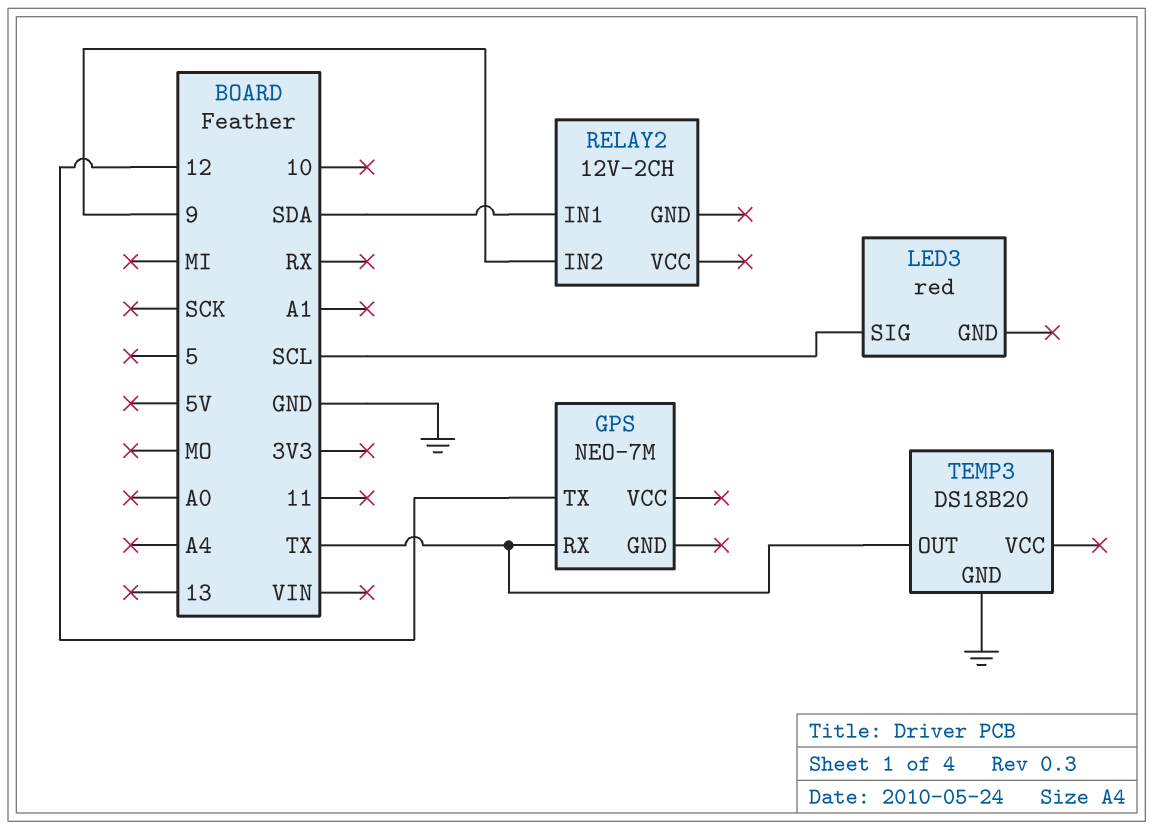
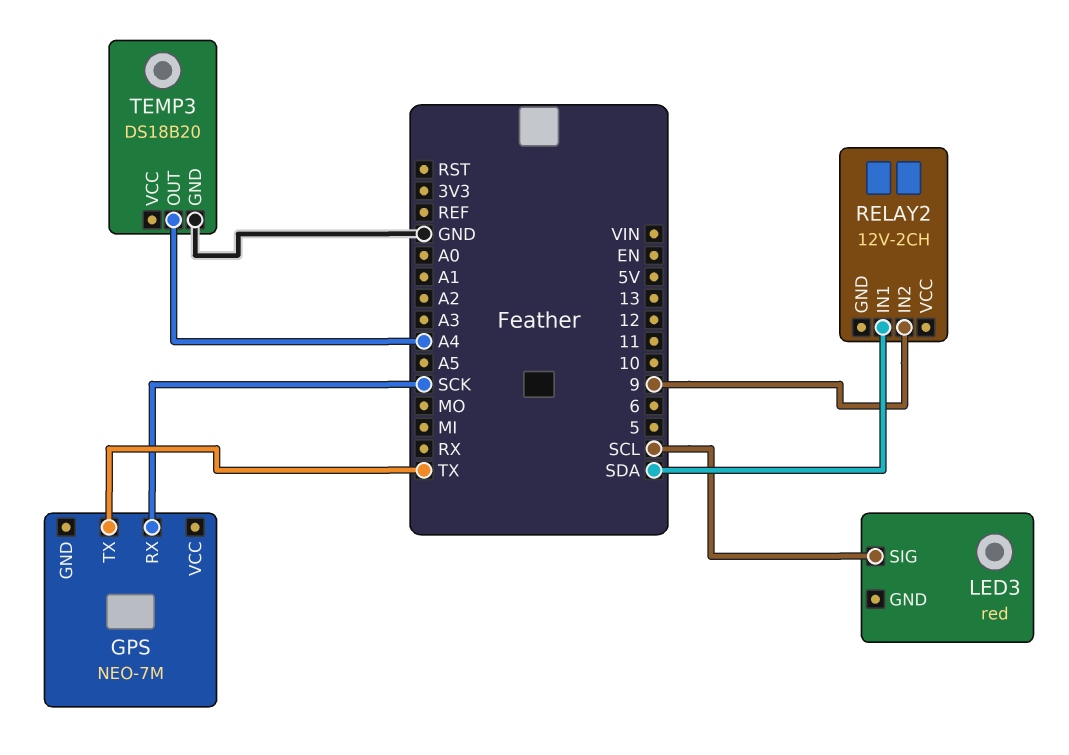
GPS pin RX: TX -> SCK
GPS pin TX: 12 -> TX
TEMP3 pin OUT: TX -> A4

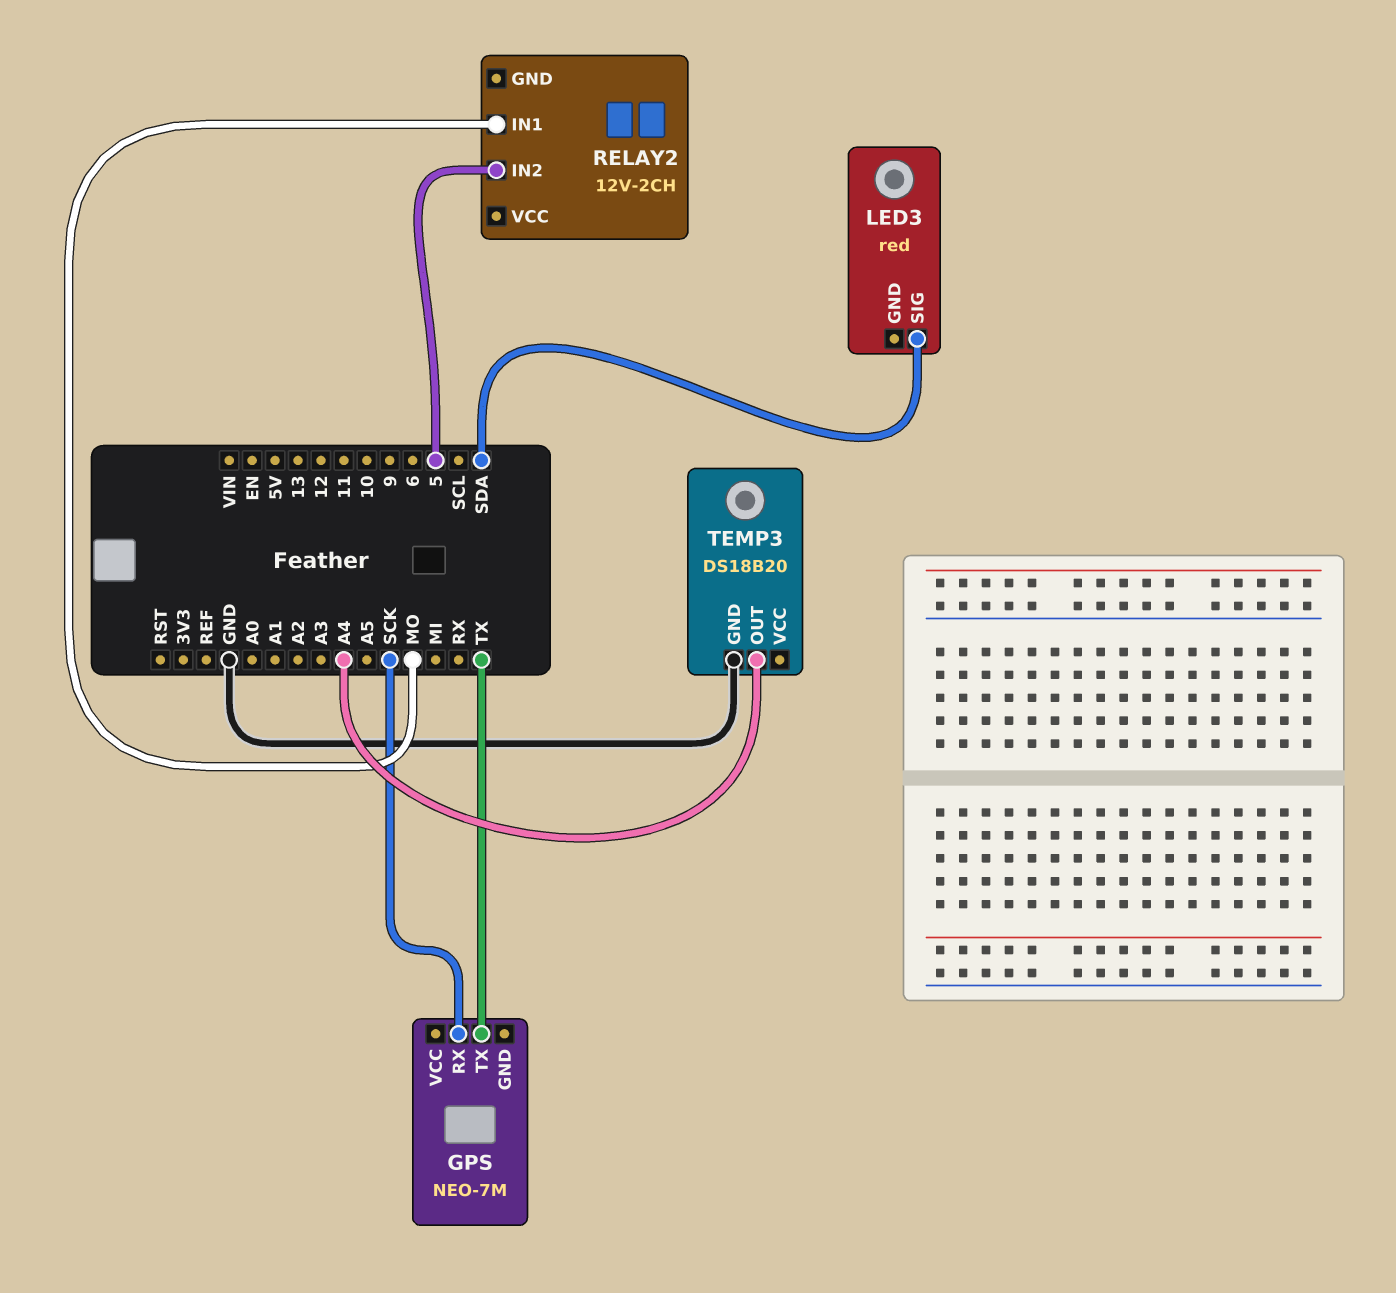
LED3 pin SIG: SCL -> SDA
RELAY2 pin IN1: SDA -> MO
RELAY2 pin IN2: 9 -> 5

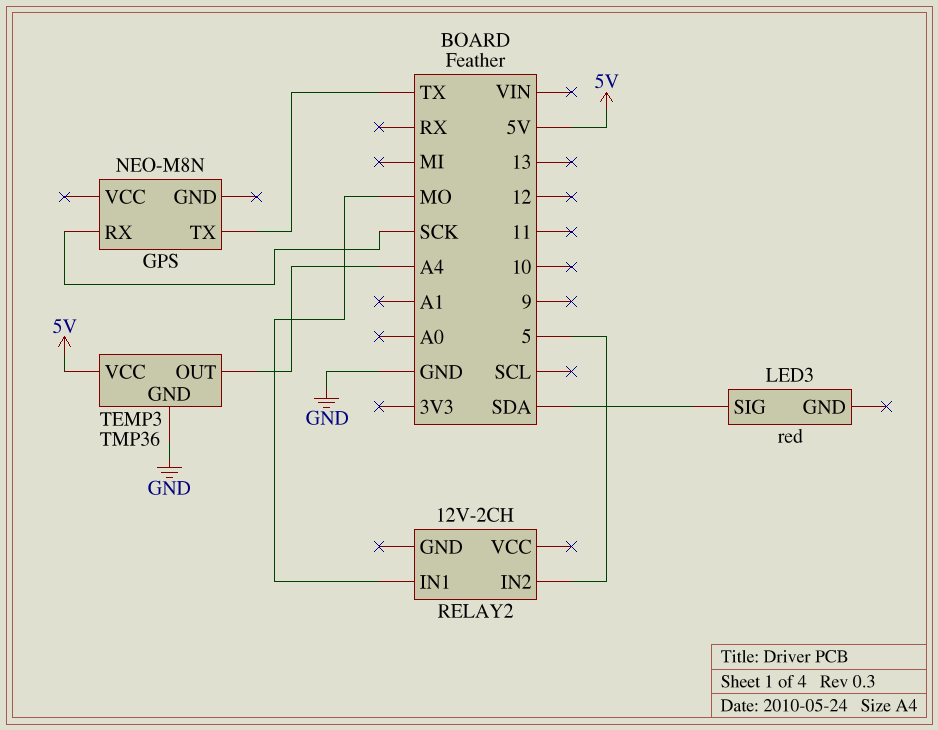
GPS: NEO-7M -> NEO-M8N
TEMP3: DS18B20 -> TMP36
TEMP3 pin VCC: none -> 5V

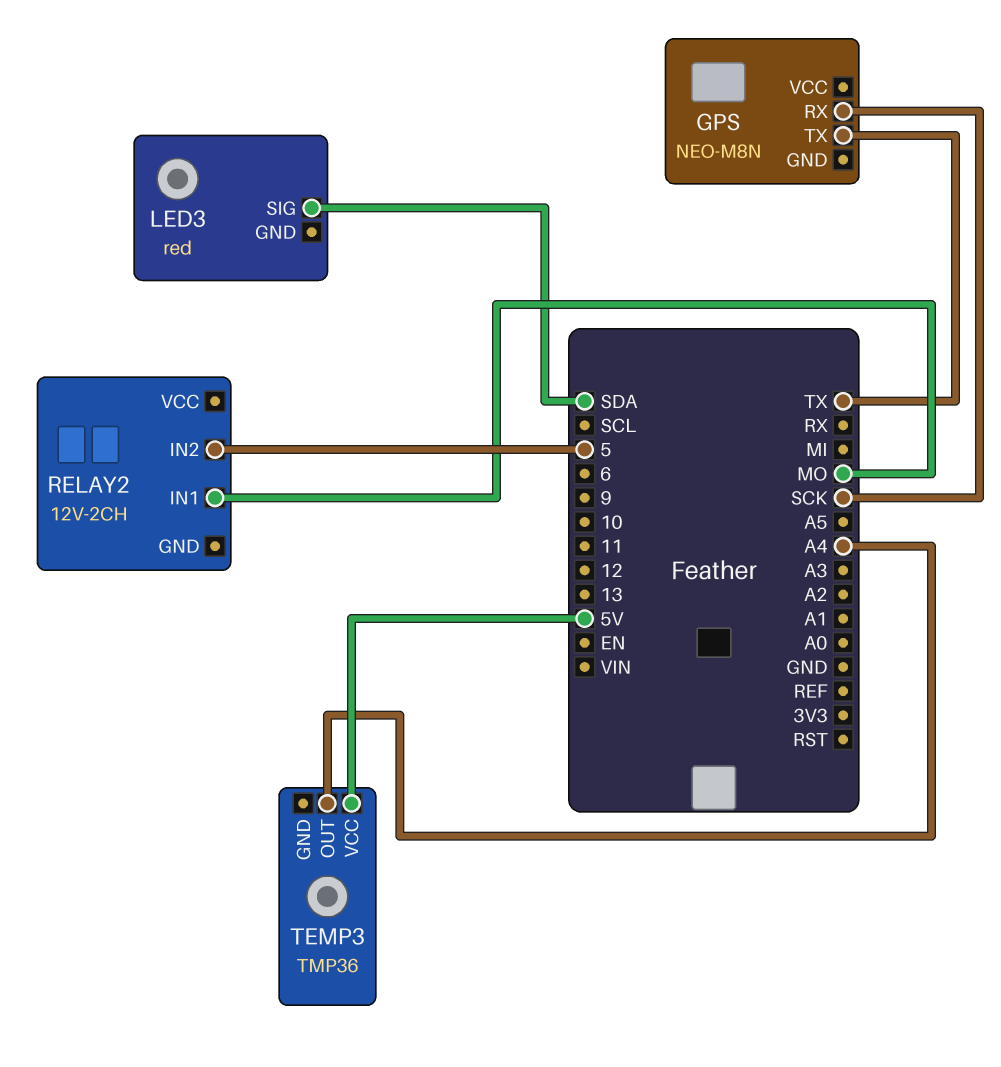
TEMP3 pin GND: GND -> none

